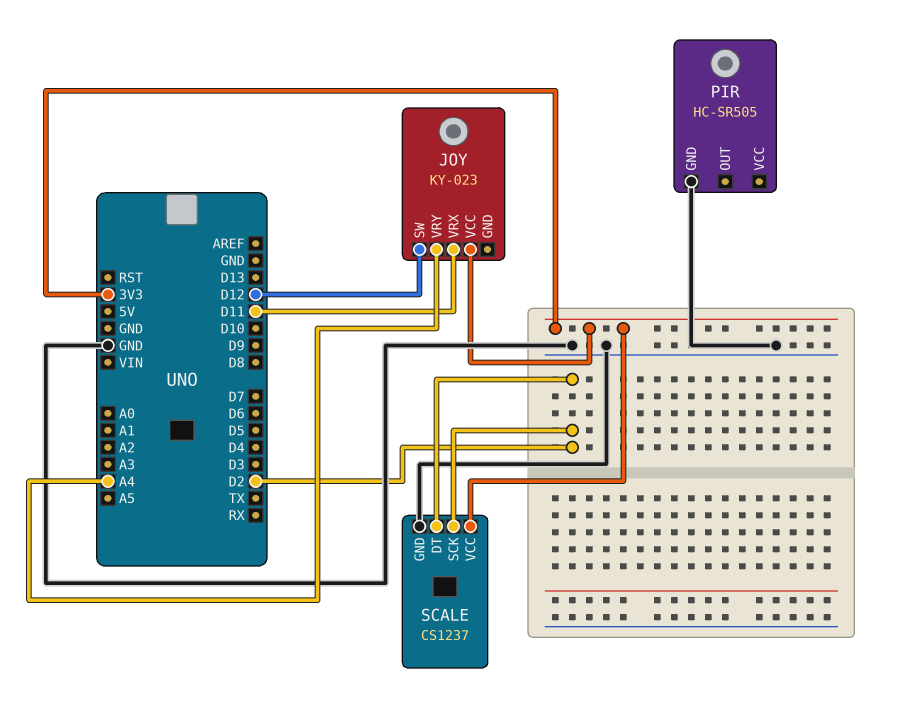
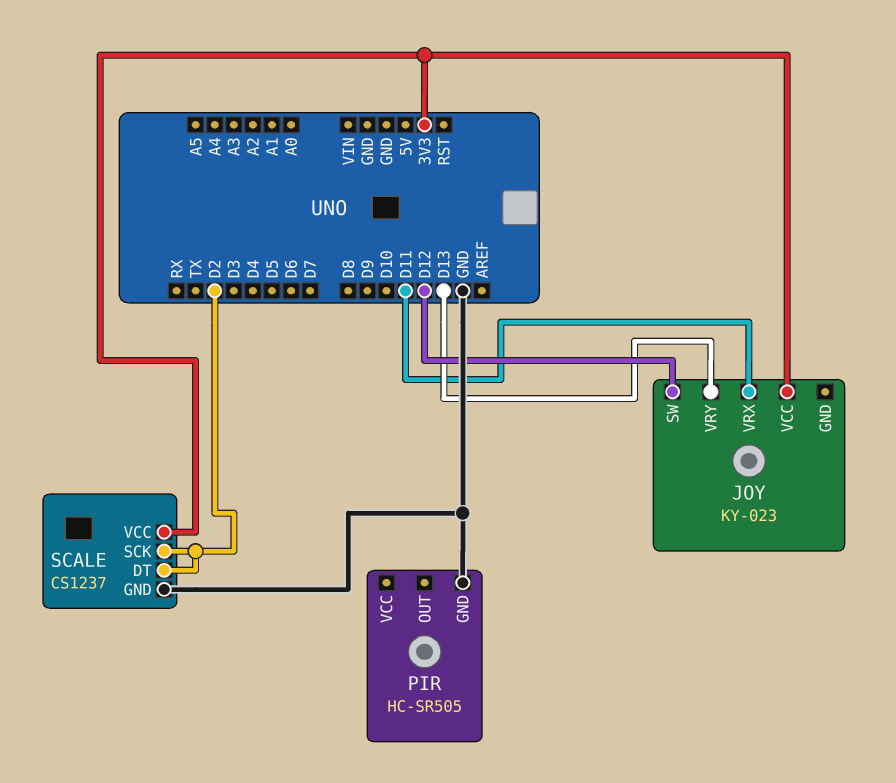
JOY pin VRY: A4 -> D13

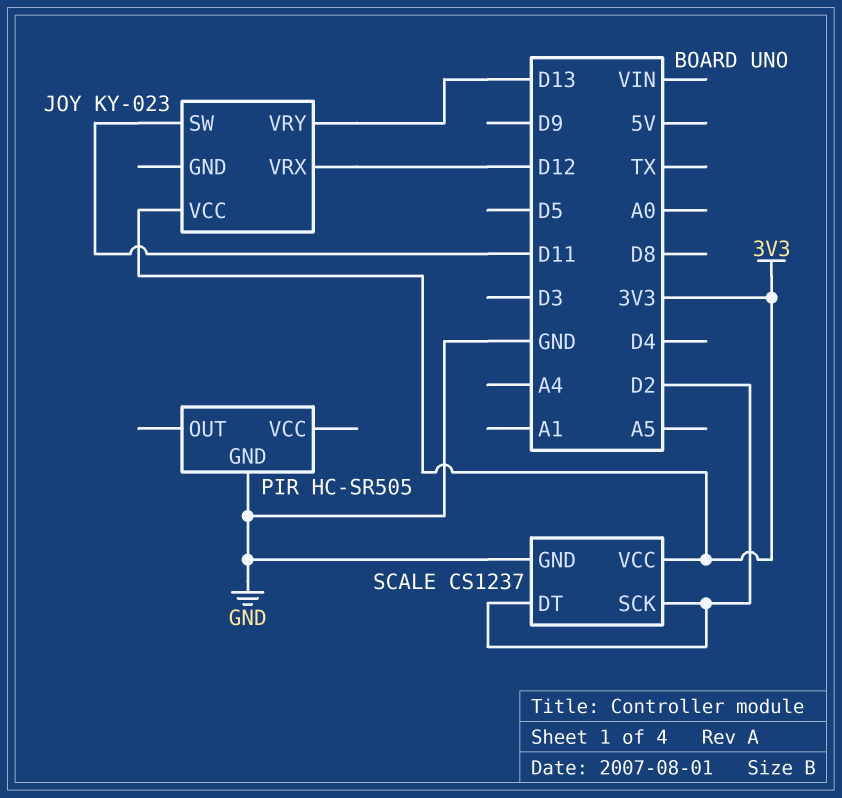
JOY pin SW: D12 -> D11
JOY pin VRX: D11 -> D12

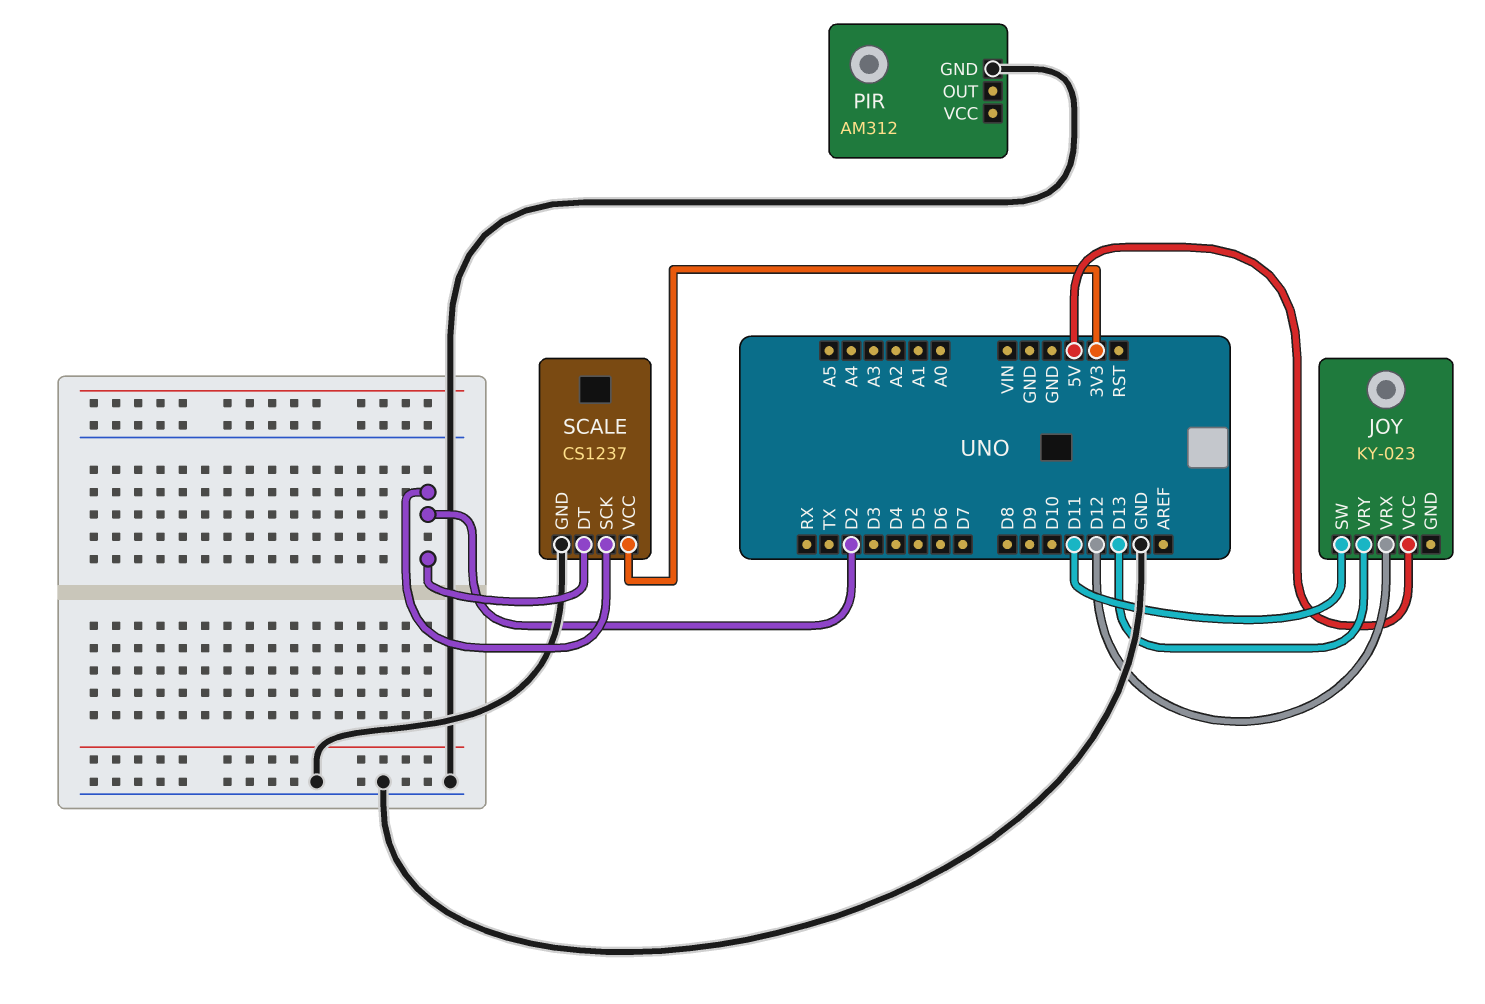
JOY pin VCC: 3V3 -> 5V
PIR: HC-SR505 -> AM312

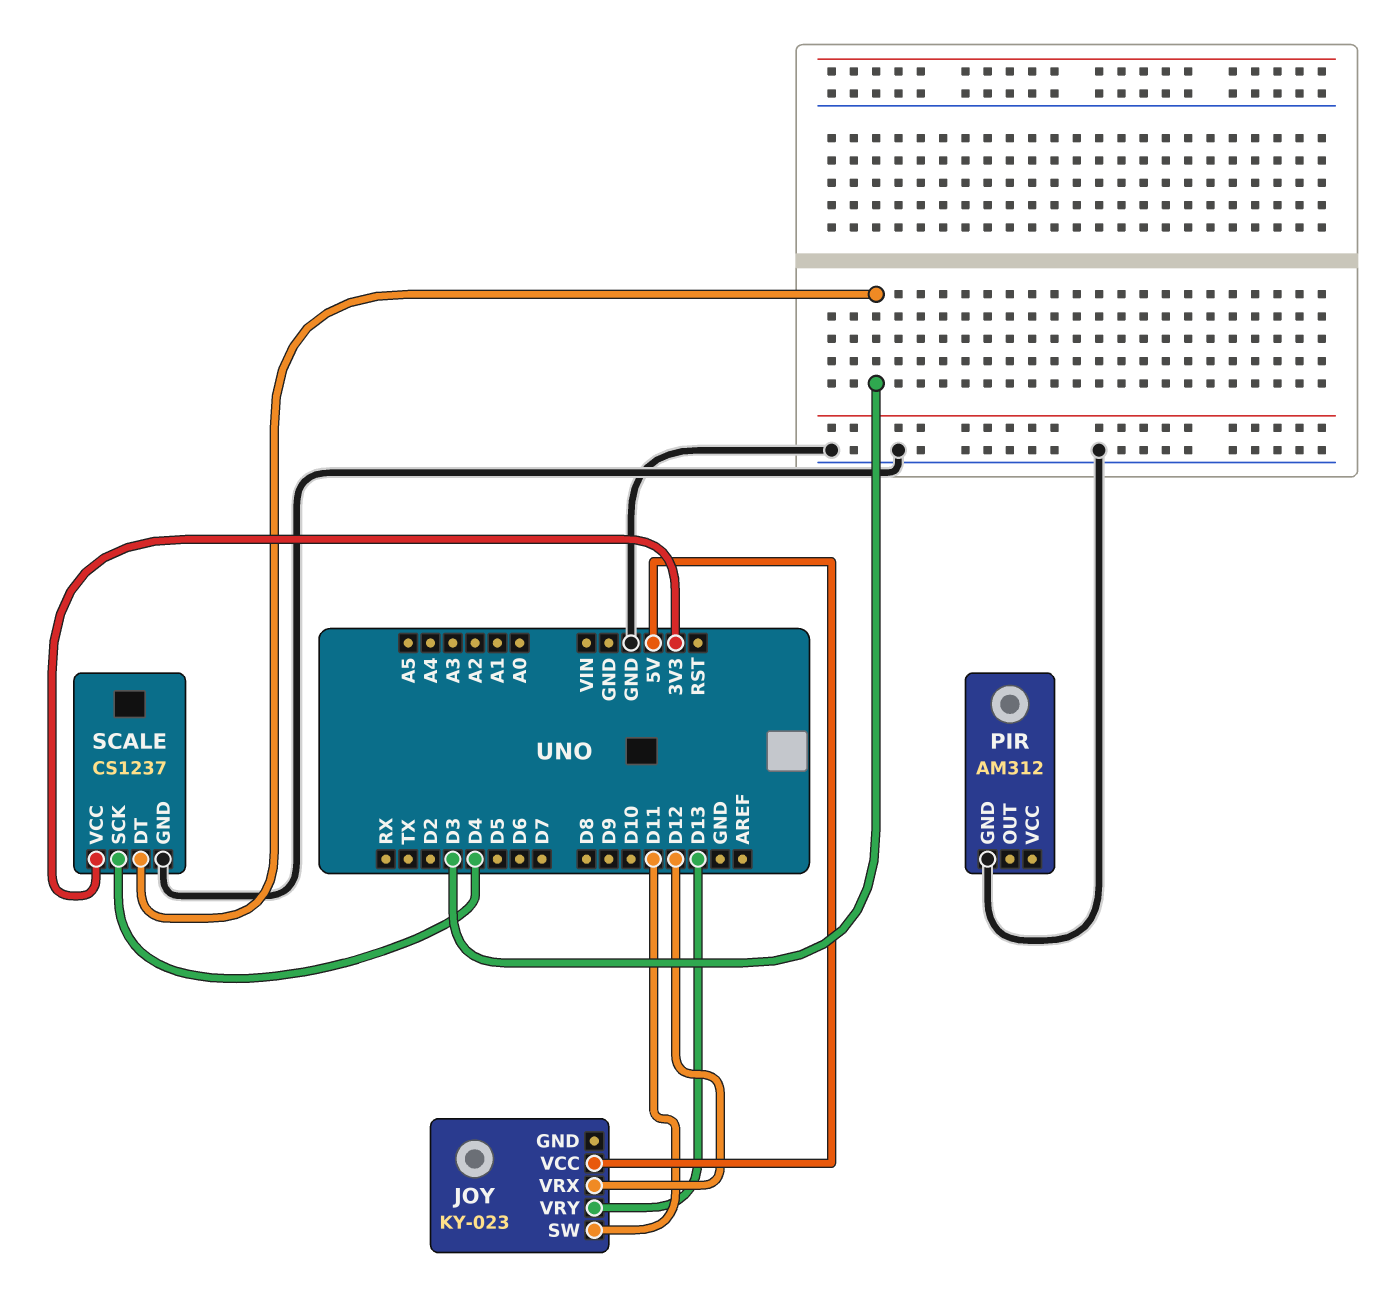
SCALE pin DT: D2 -> D3
SCALE pin SCK: D2 -> D4

